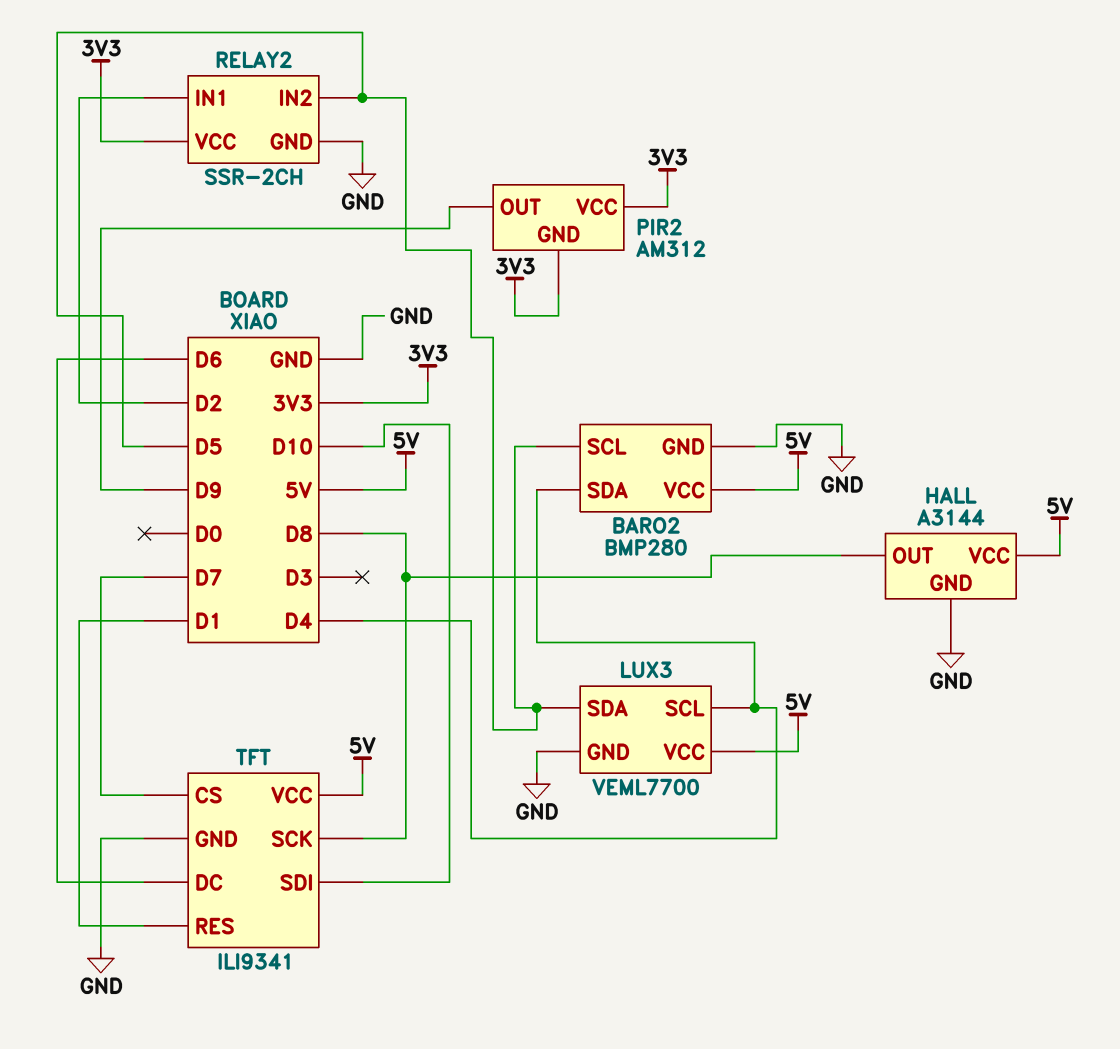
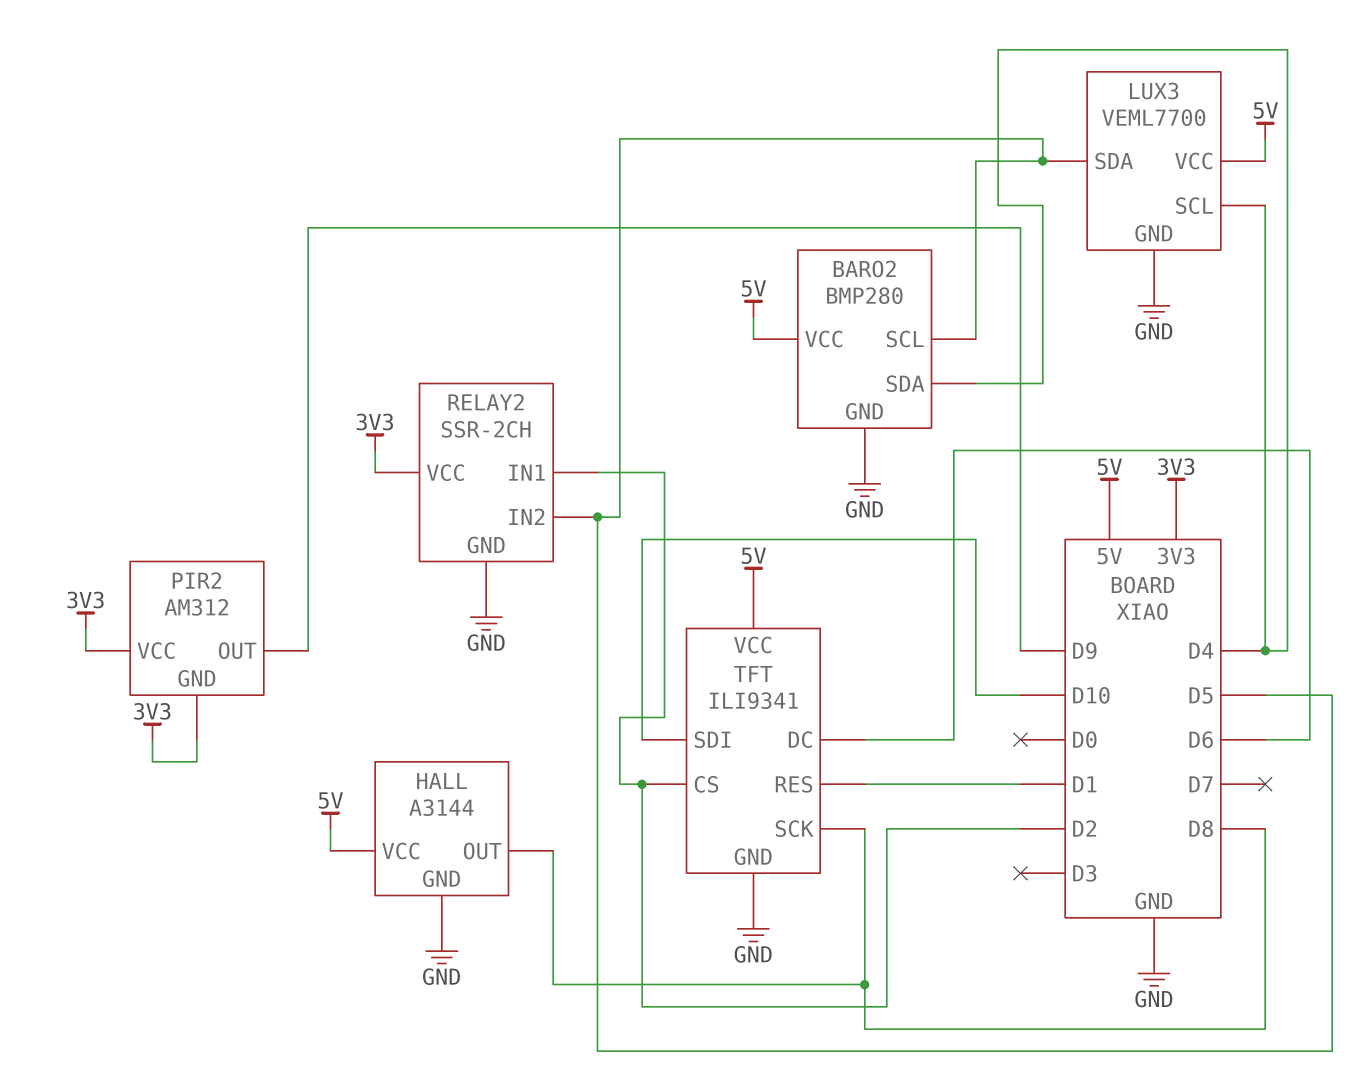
TFT pin CS: D7 -> D2

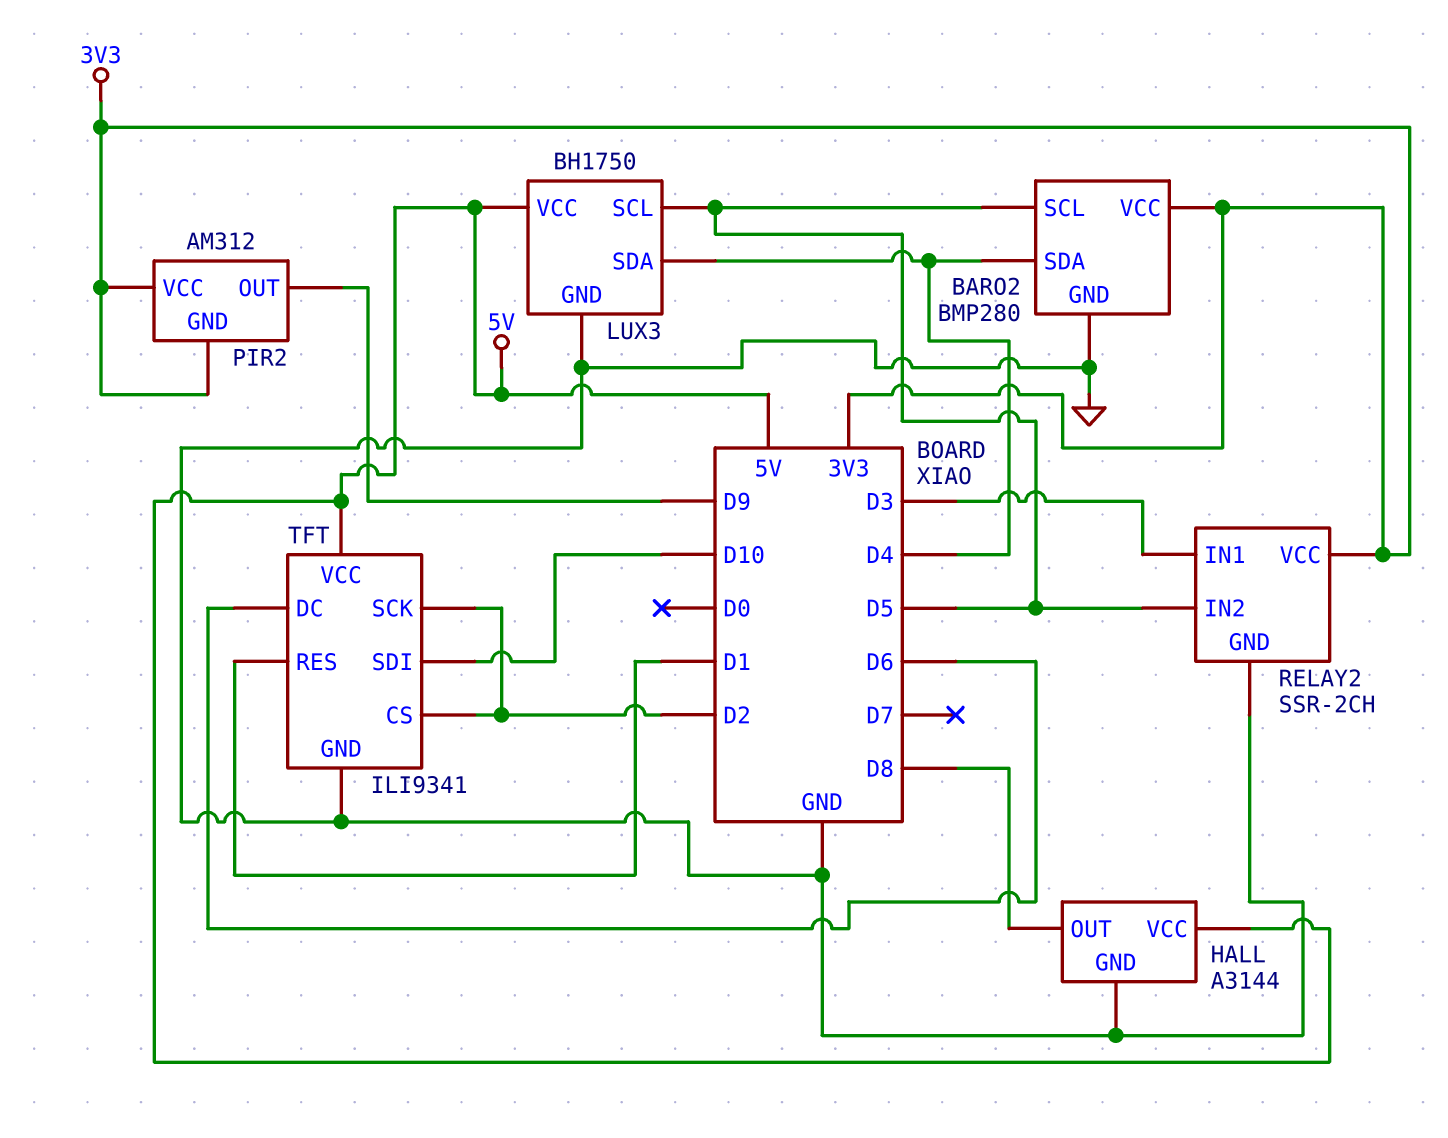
BARO2 pin VCC: 5V -> 3V3
LUX3: VEML7700 -> BH1750
LUX3 pin SCL: D4 -> D5
LUX3 pin SDA: D5 -> D4
RELAY2 pin IN1: D2 -> D3
TFT pin SCK: D8 -> D2

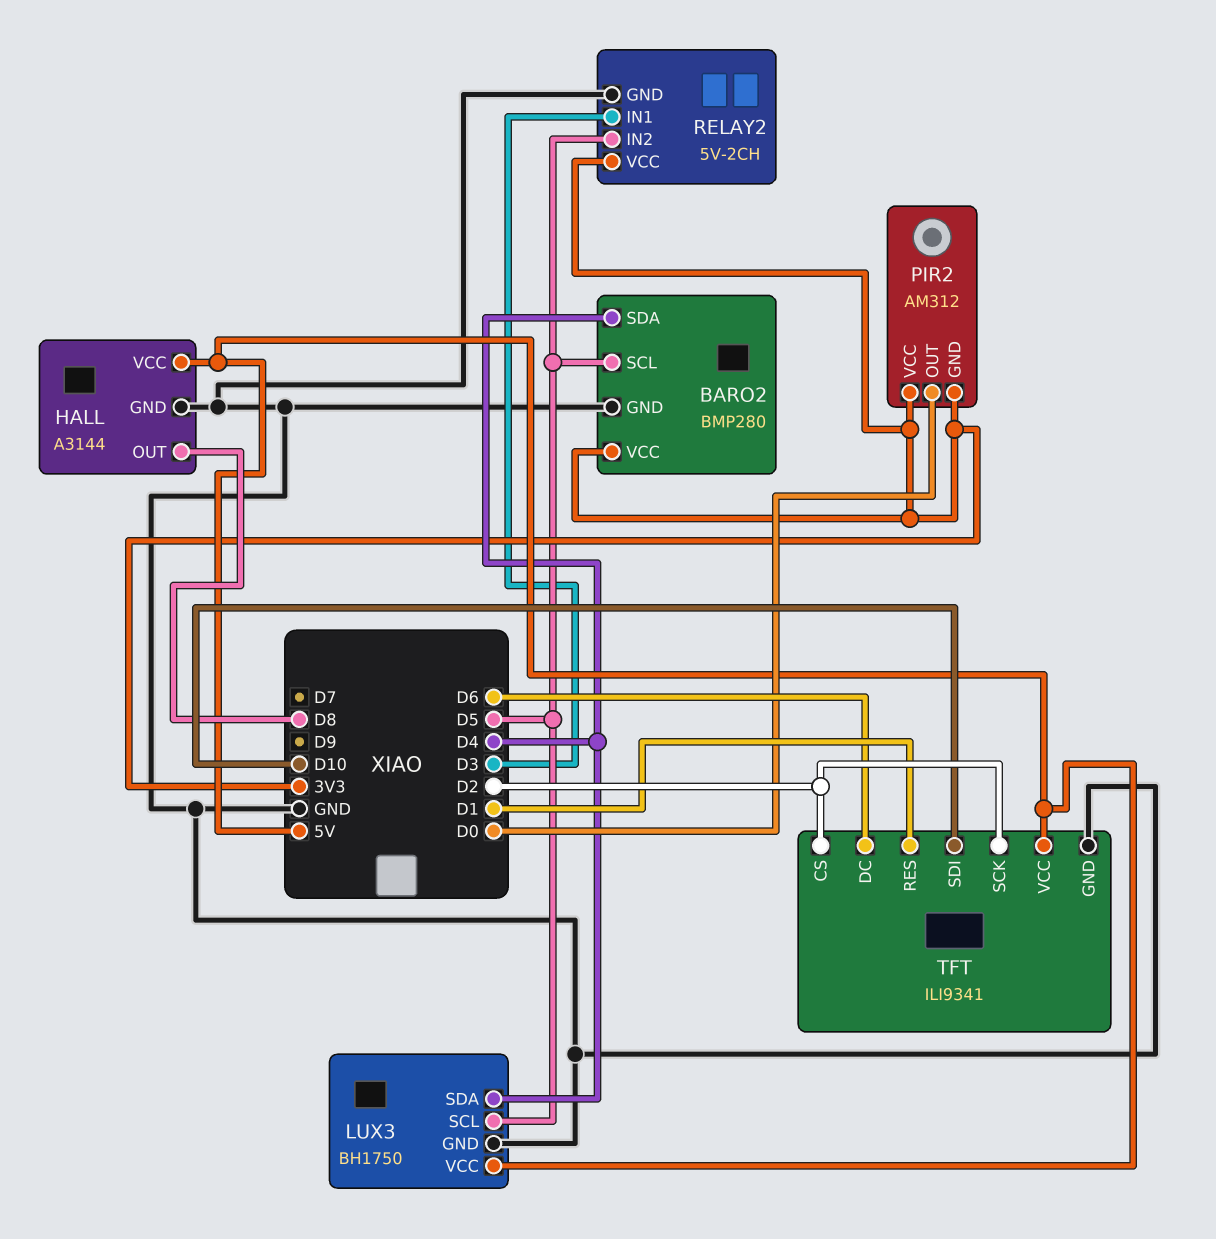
PIR2 pin OUT: D9 -> D0
RELAY2: SSR-2CH -> 5V-2CH

